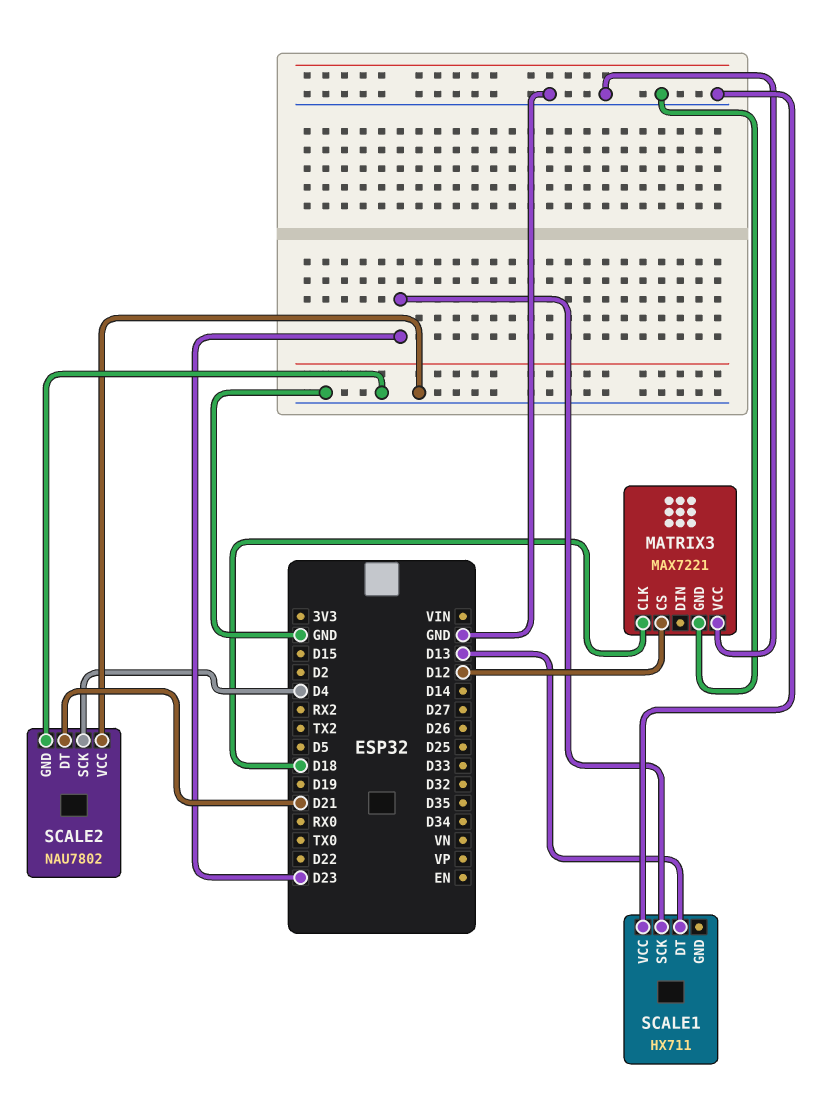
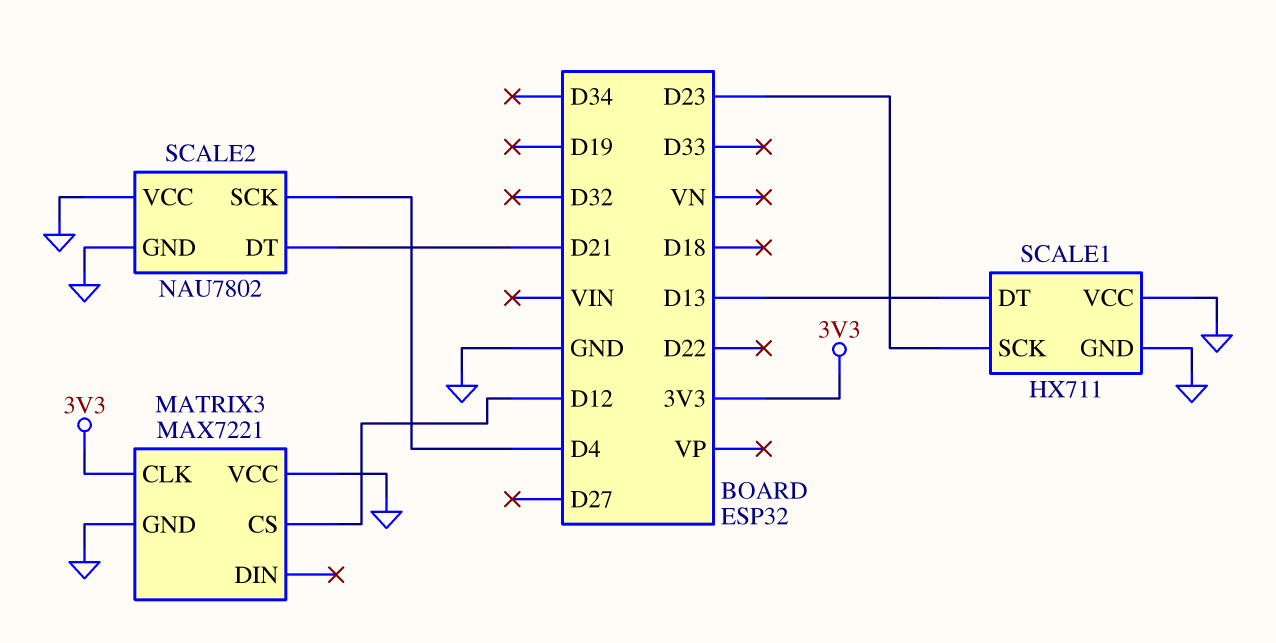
MATRIX3 pin CLK: D18 -> 3V3
SCALE1 pin GND: none -> GND

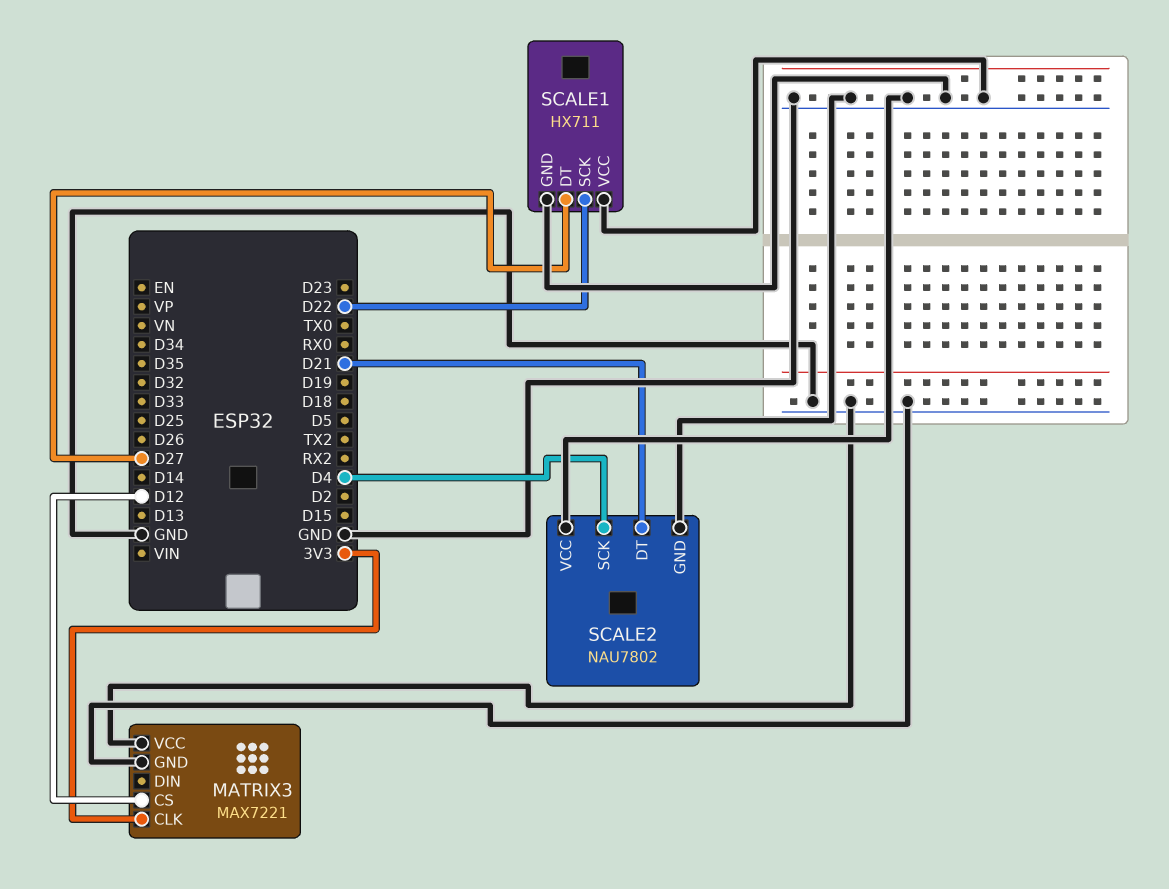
SCALE1 pin DT: D13 -> D27
SCALE1 pin SCK: D23 -> D22

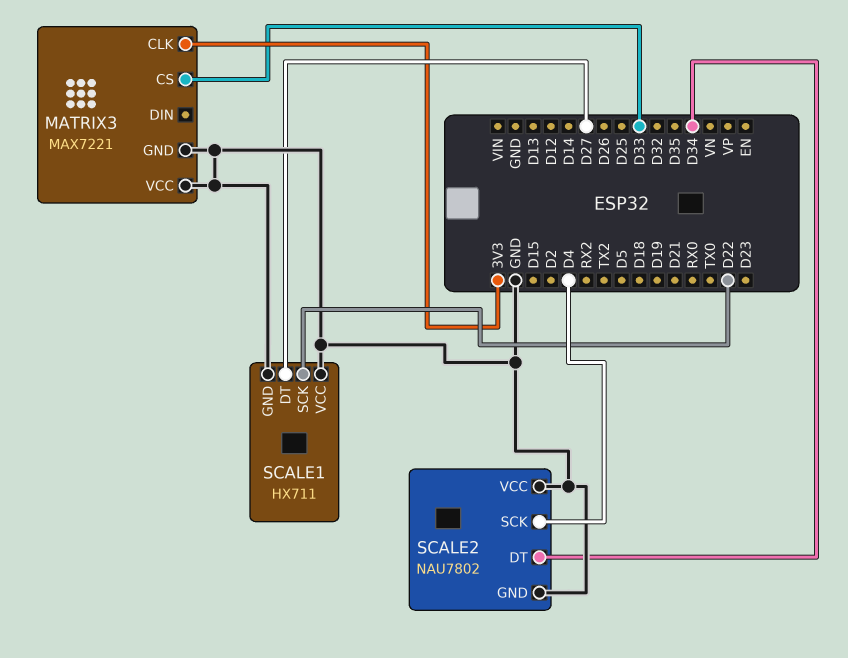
MATRIX3 pin CS: D12 -> D33
SCALE2 pin DT: D21 -> D34

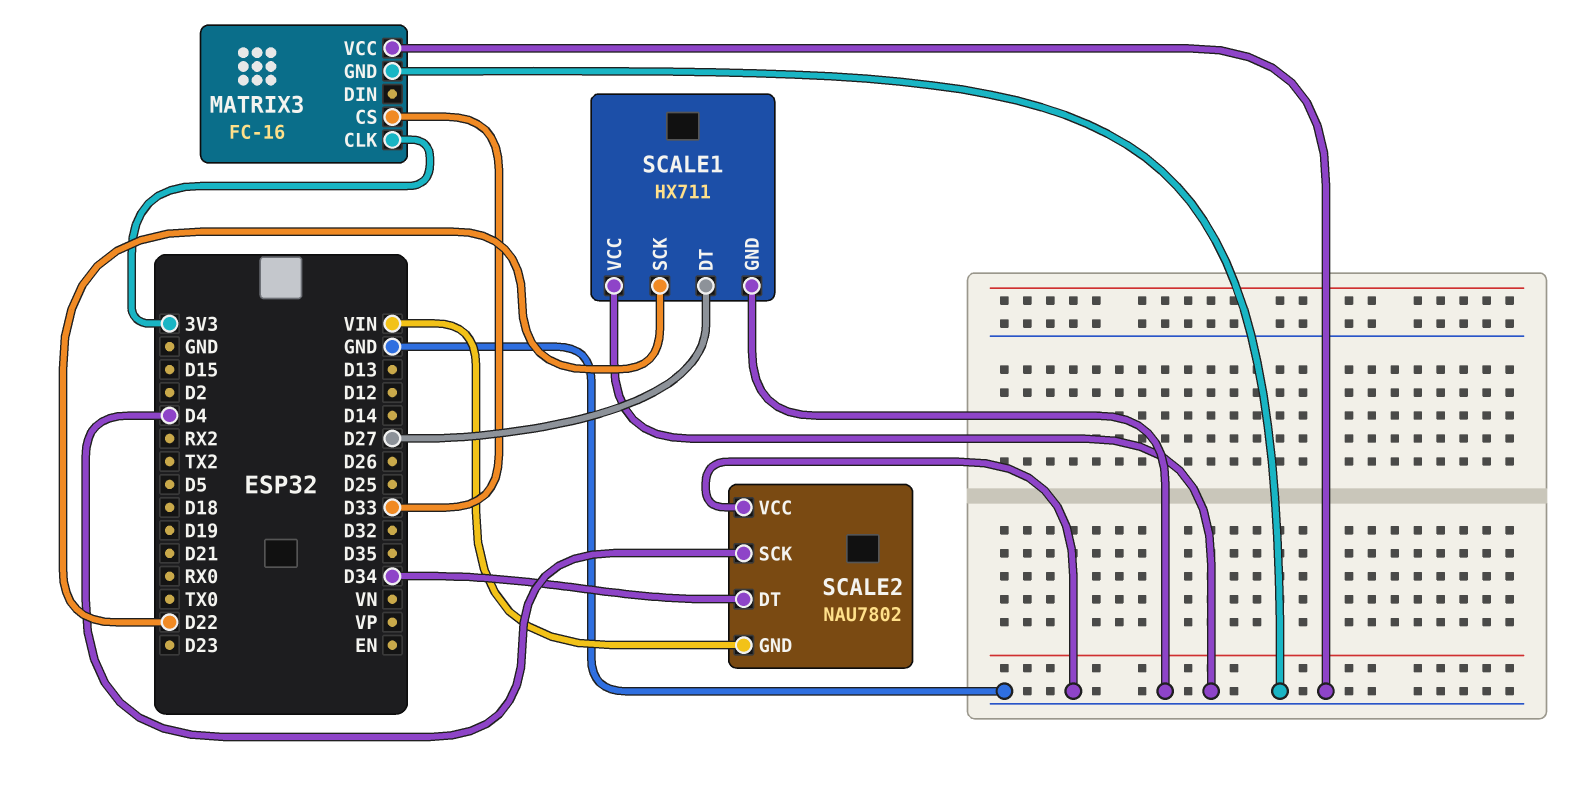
MATRIX3: MAX7221 -> FC-16
SCALE2 pin GND: GND -> VIN

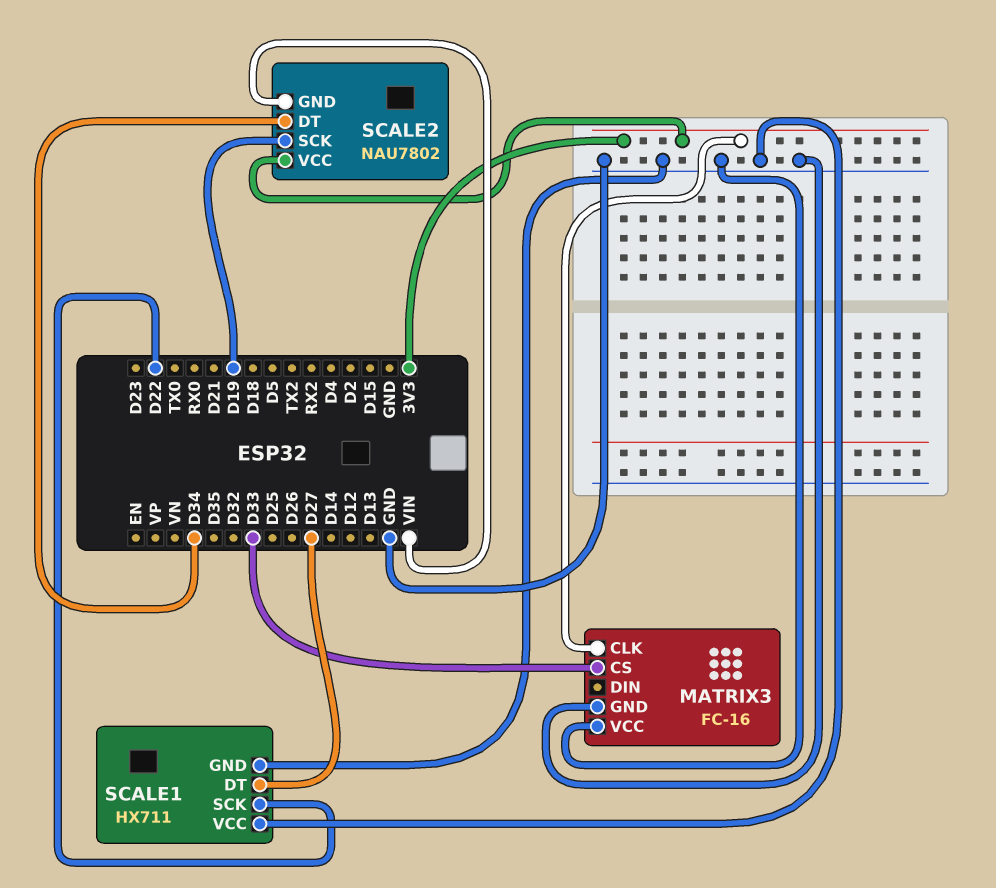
SCALE2 pin SCK: D4 -> D19
SCALE2 pin VCC: GND -> 3V3

